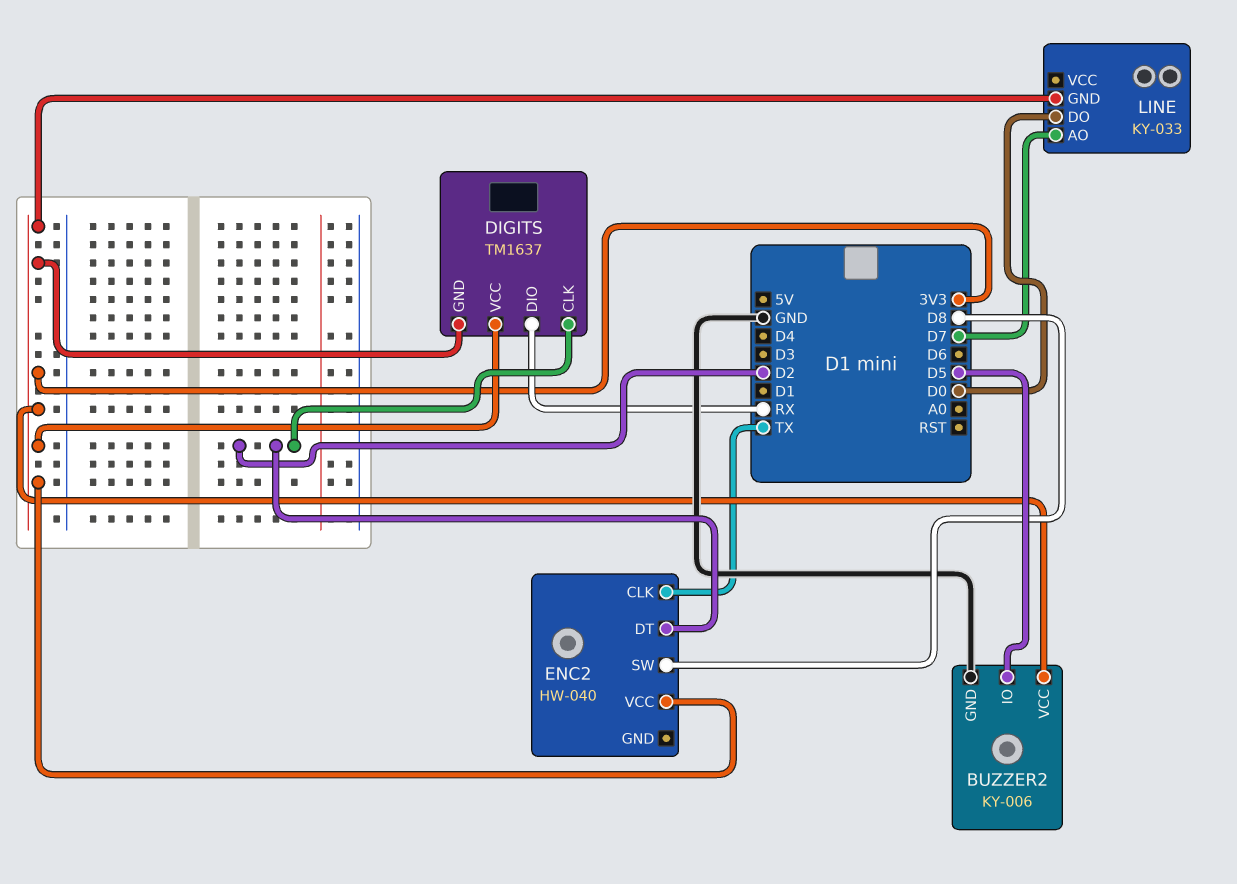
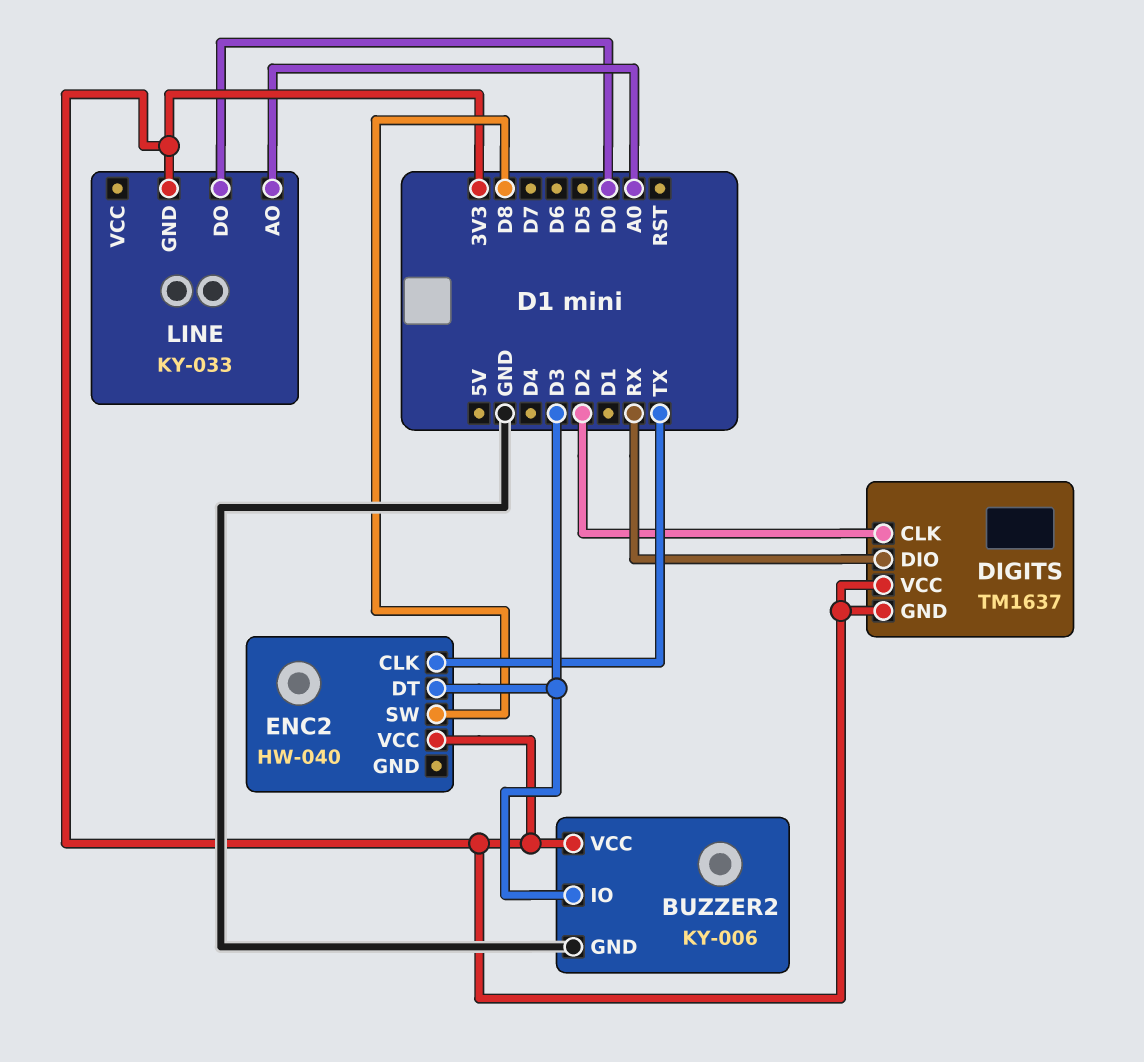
BUZZER2 pin IO: D5 -> D3
ENC2 pin DT: D2 -> D3
LINE pin AO: D7 -> A0

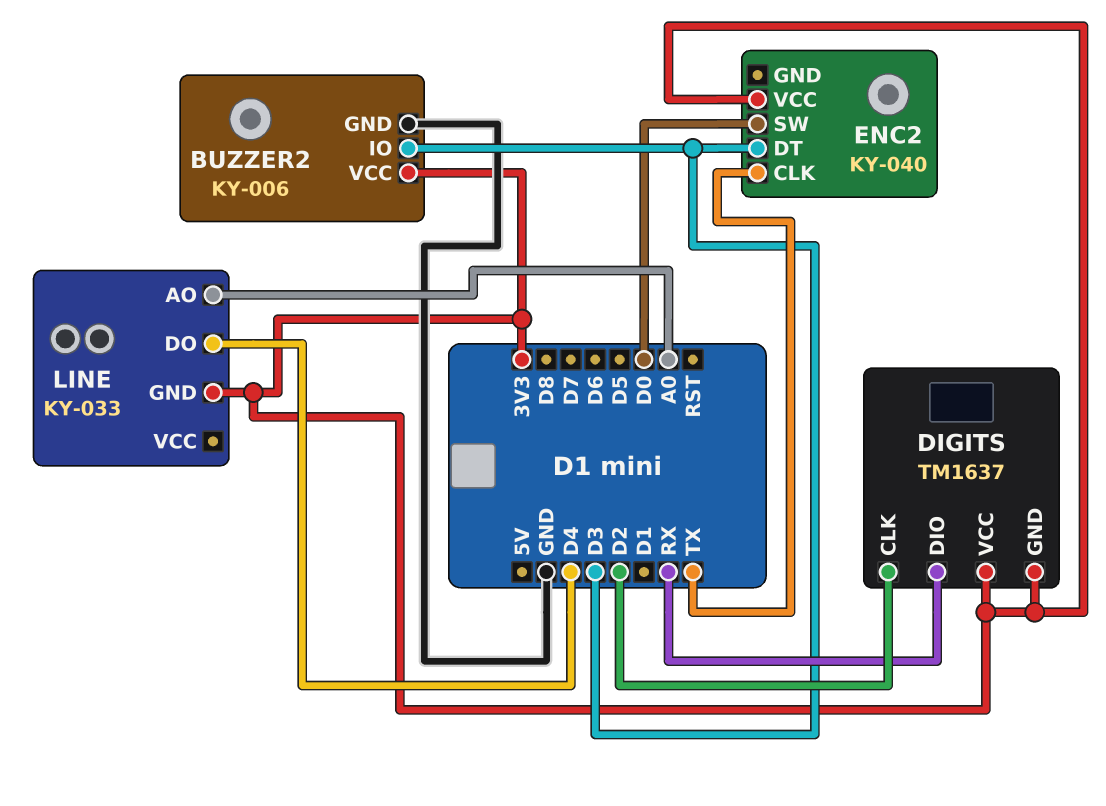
ENC2: HW-040 -> KY-040
ENC2 pin SW: D8 -> D0
LINE pin DO: D0 -> D4

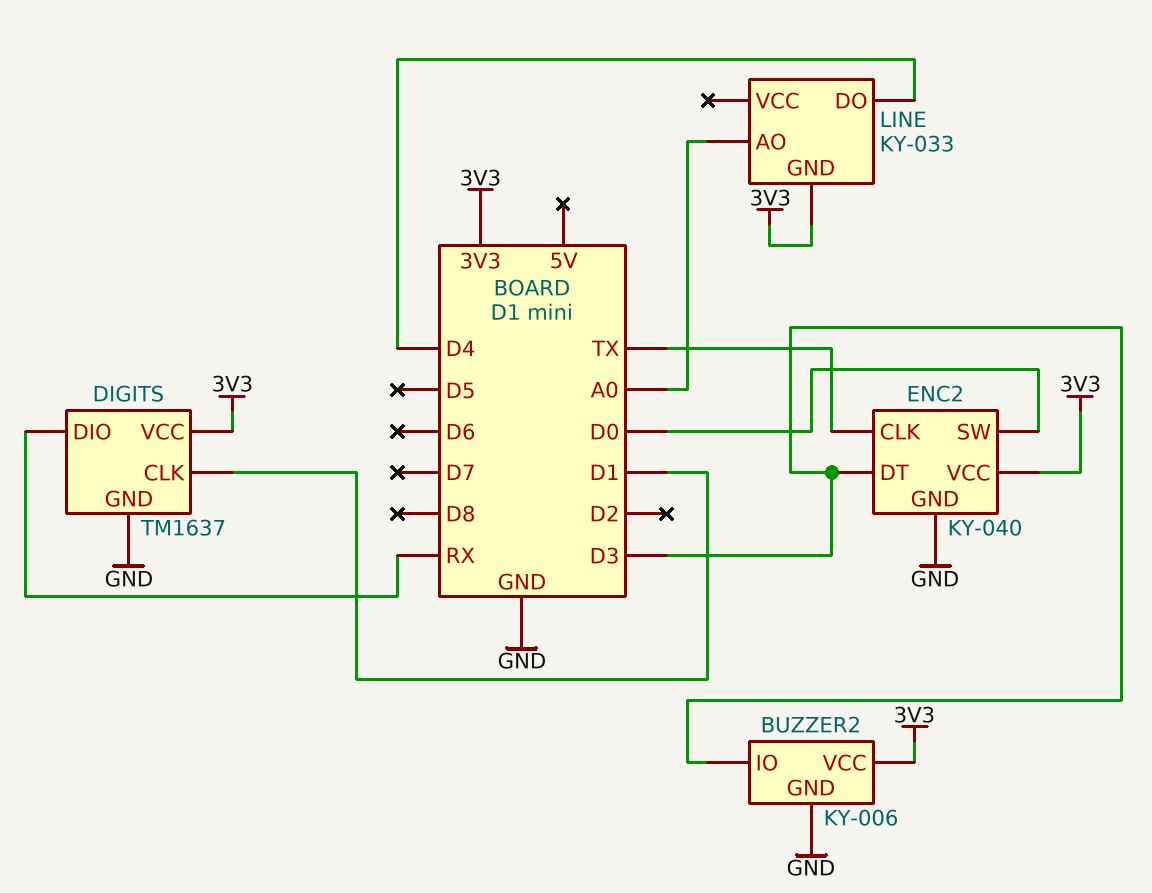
DIGITS pin CLK: D2 -> D1
DIGITS pin GND: 3V3 -> GND
ENC2 pin GND: none -> GND

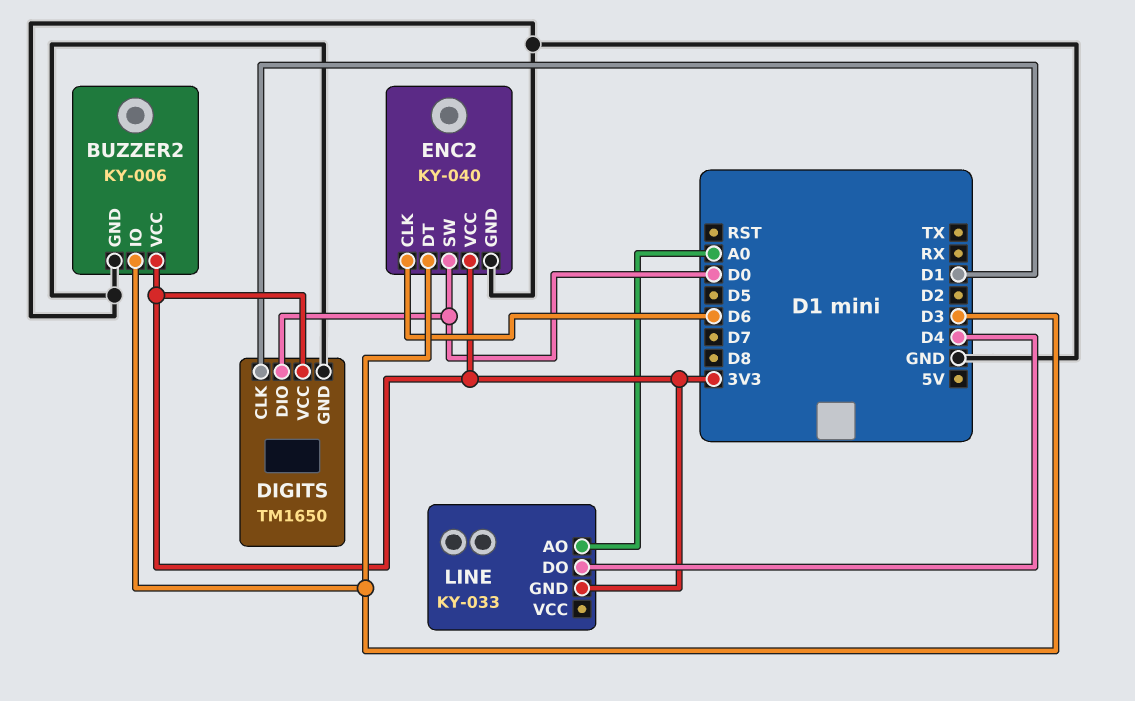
DIGITS: TM1637 -> TM1650
DIGITS pin DIO: RX -> D0
ENC2 pin CLK: TX -> D6

